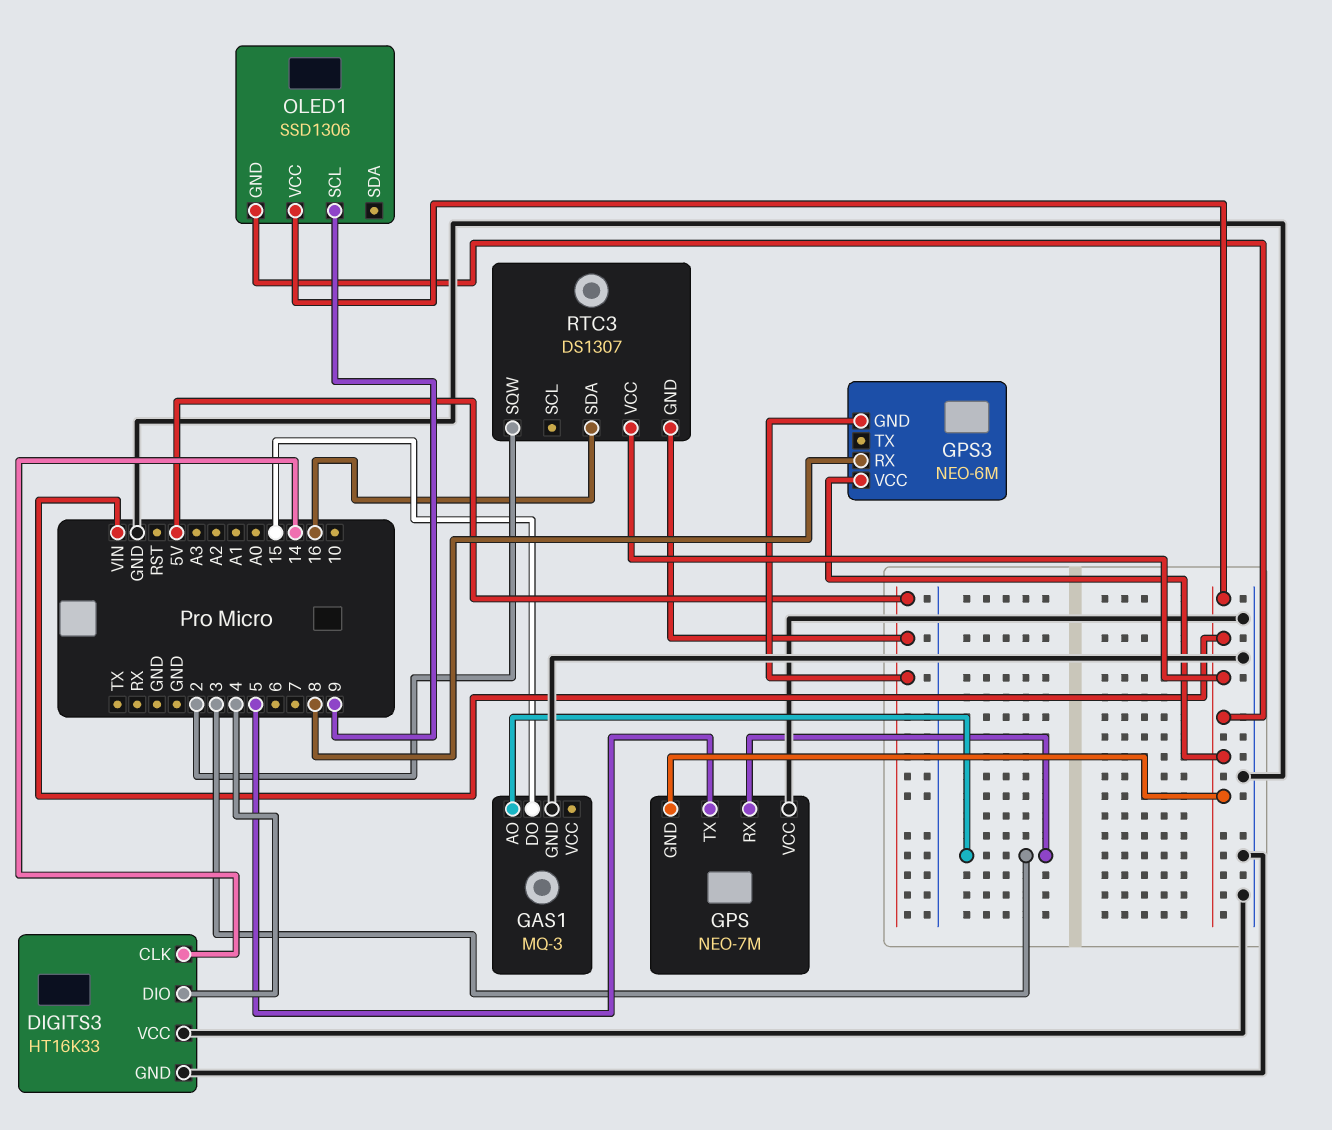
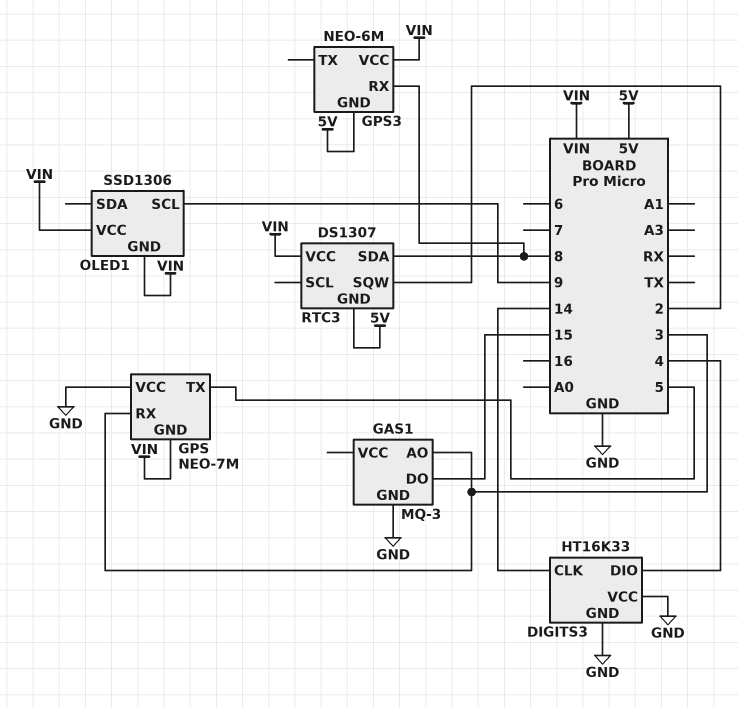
RTC3 pin SDA: 16 -> 8

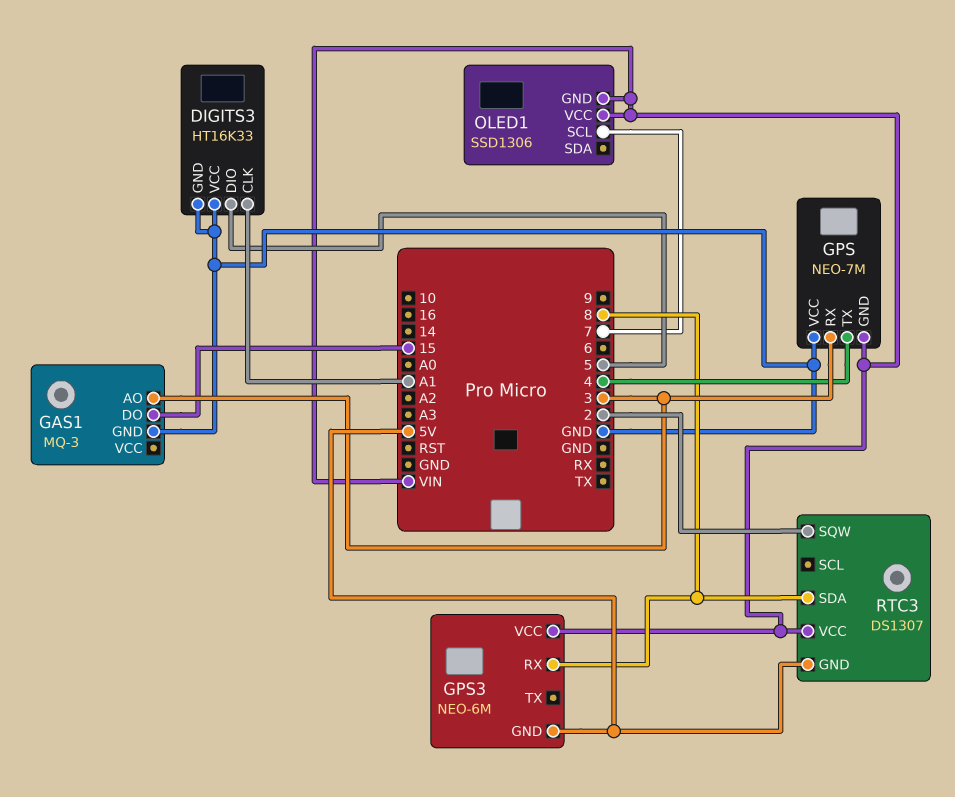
DIGITS3 pin CLK: 14 -> A1
DIGITS3 pin DIO: 4 -> 5
GPS pin TX: 5 -> 4
OLED1 pin SCL: 9 -> 7

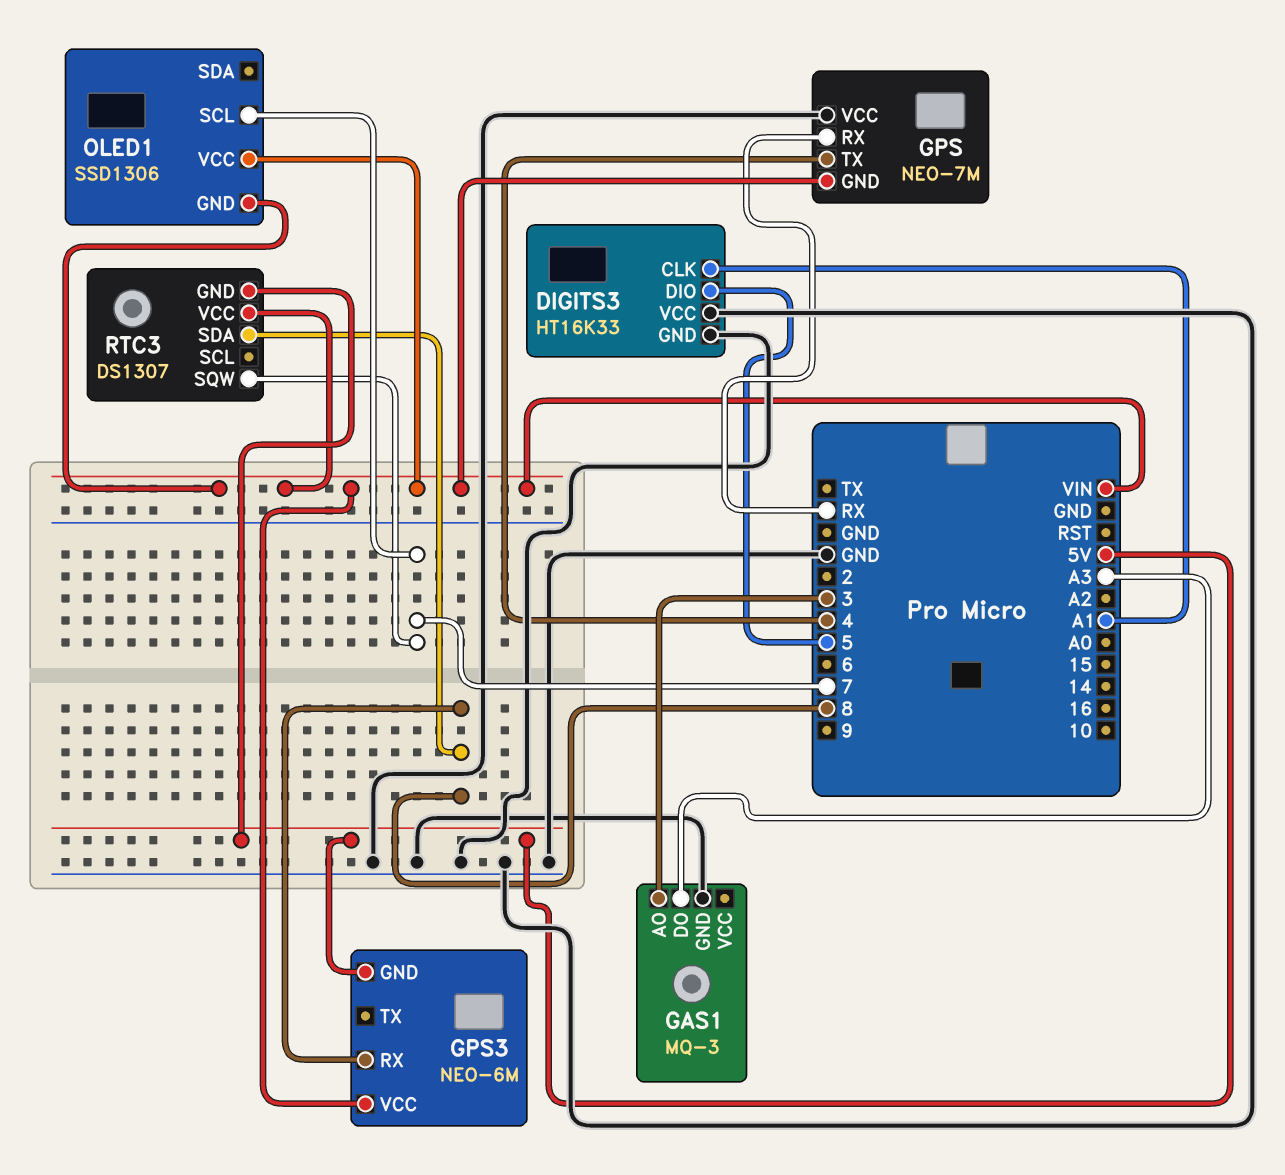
GAS1 pin DO: 15 -> A3
GPS pin RX: 3 -> RX
RTC3 pin SQW: 2 -> 7

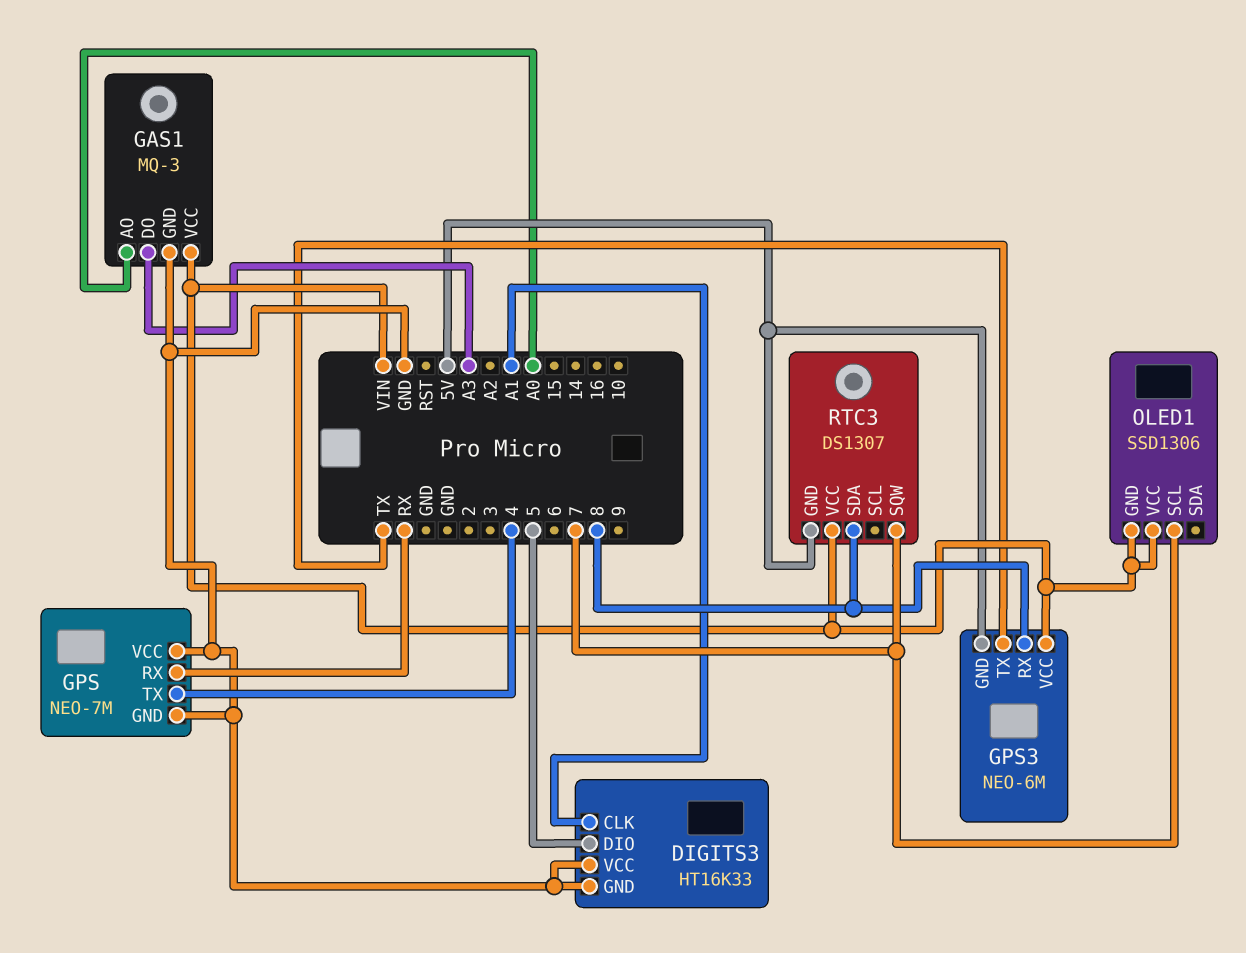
GAS1 pin AO: 3 -> A0
GAS1 pin VCC: none -> VIN
GPS pin GND: VIN -> GND
GPS3 pin TX: none -> TX

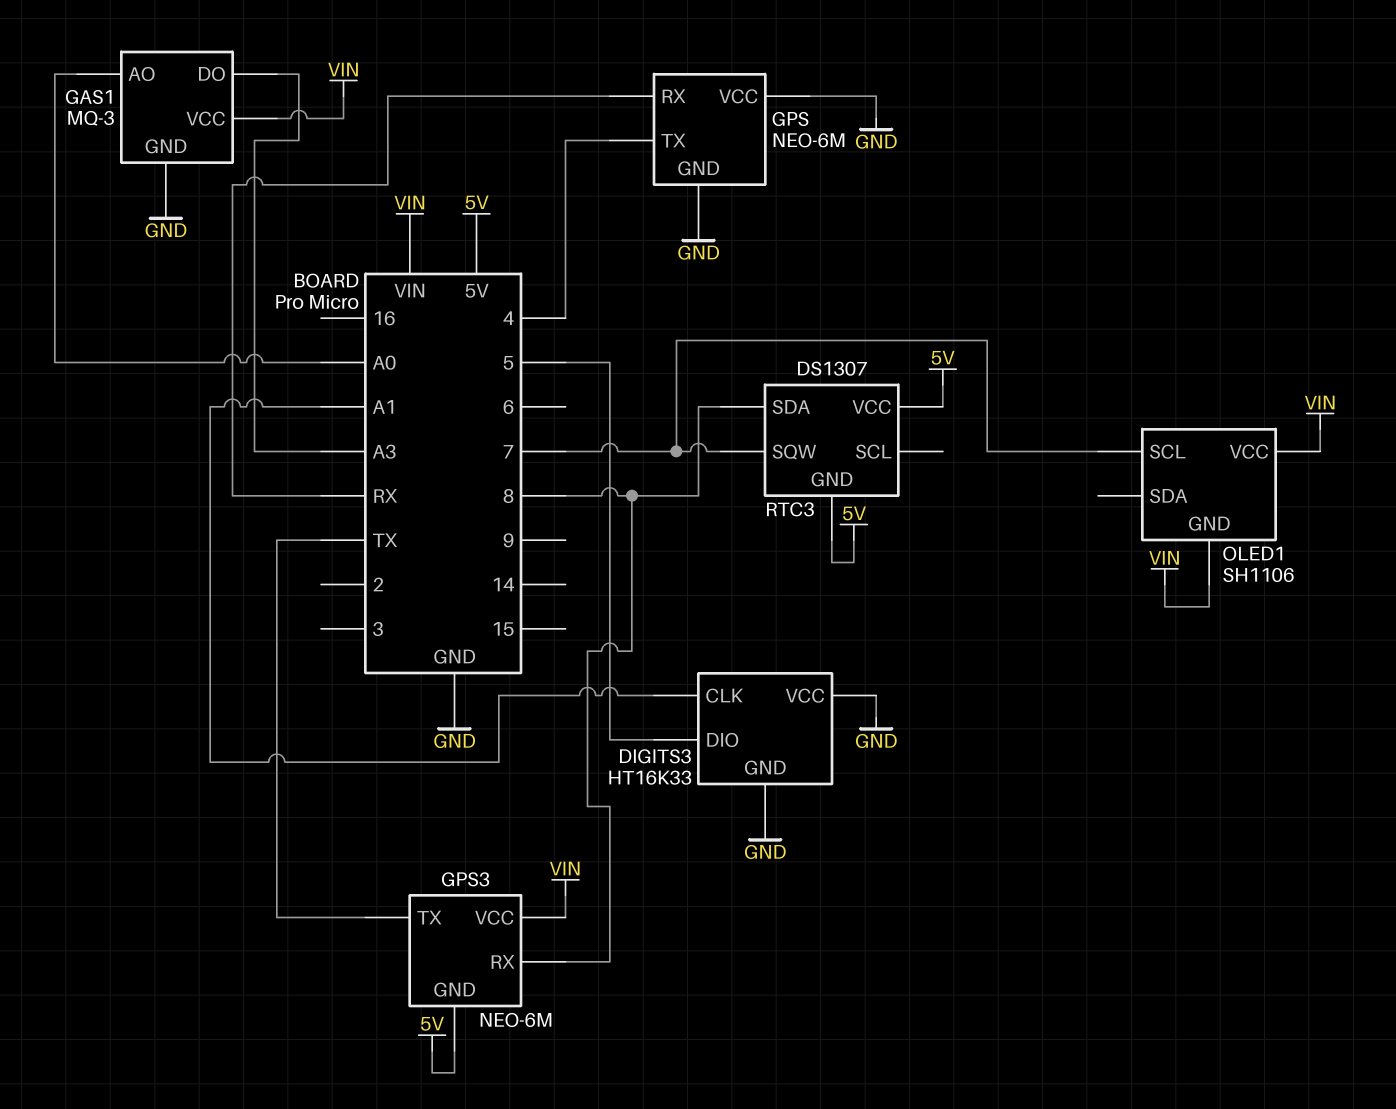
GPS: NEO-7M -> NEO-6M
OLED1: SSD1306 -> SH1106
RTC3 pin VCC: VIN -> 5V

